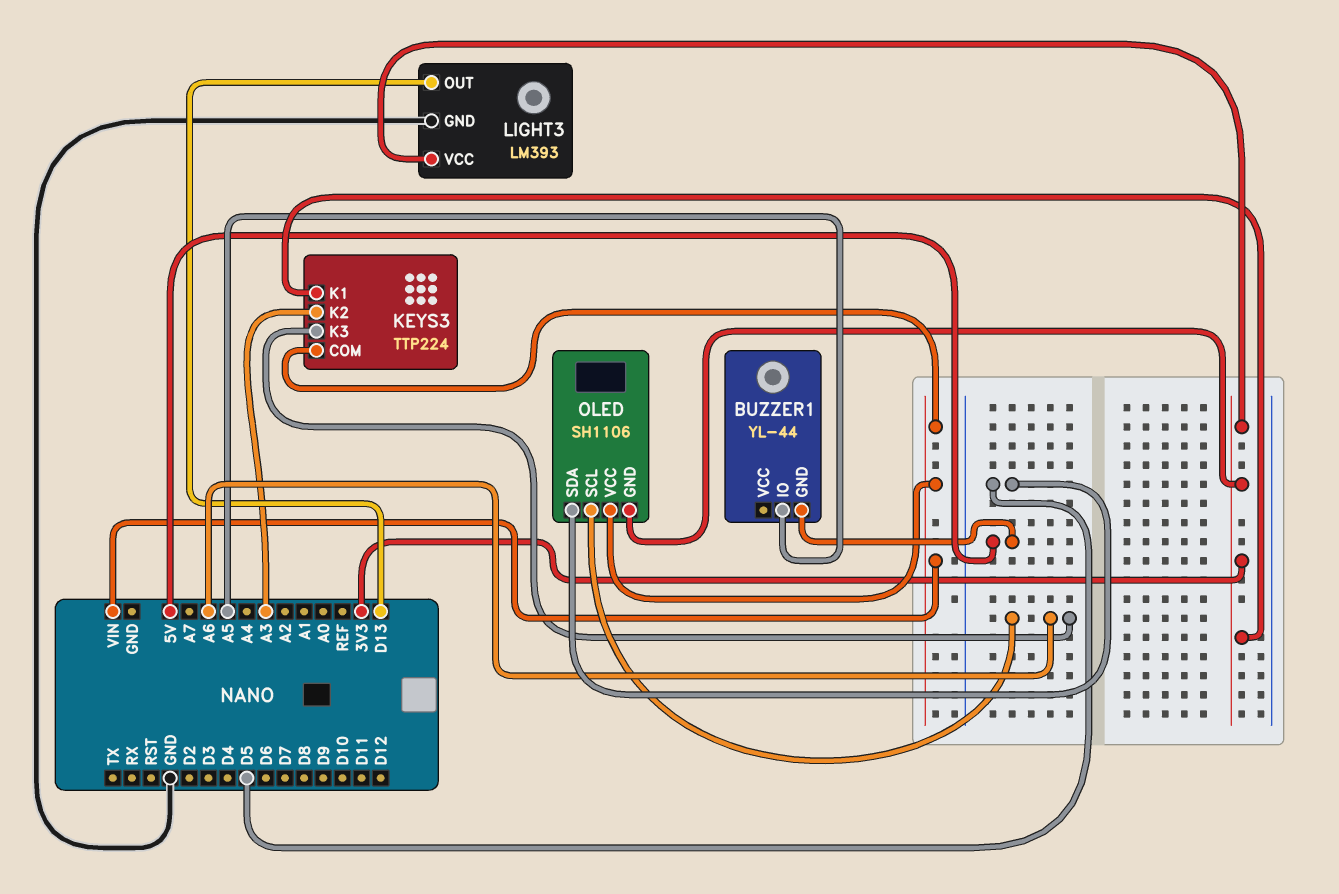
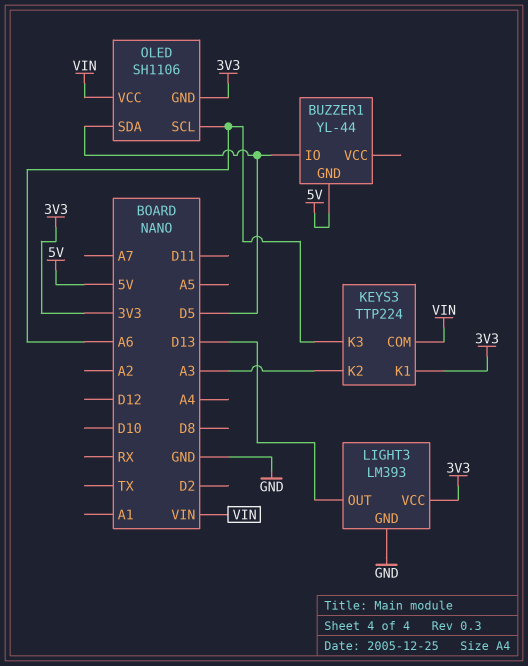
BUZZER1 pin IO: A5 -> D5

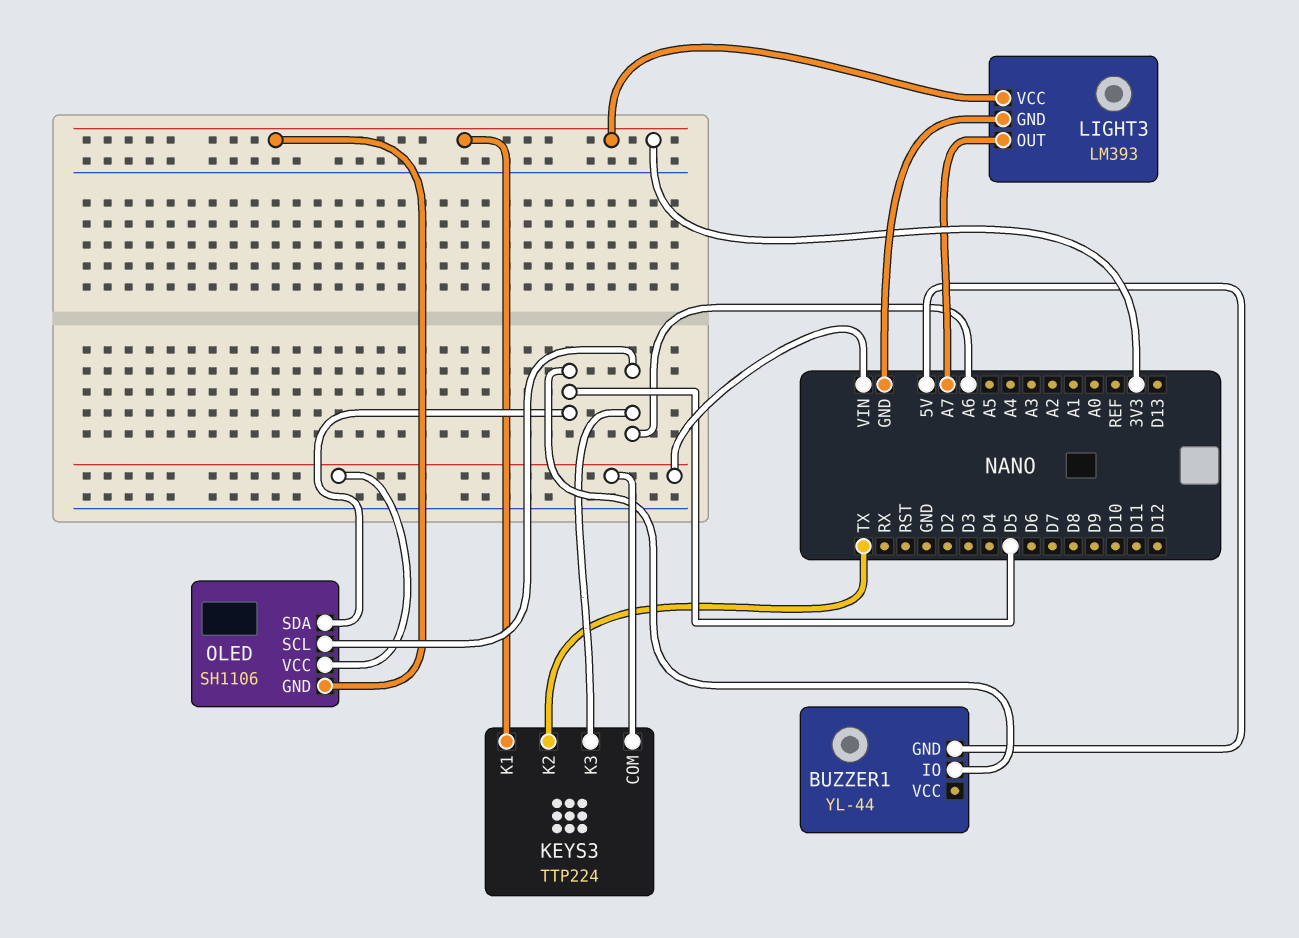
KEYS3 pin K2: A3 -> TX
LIGHT3 pin OUT: D13 -> A7

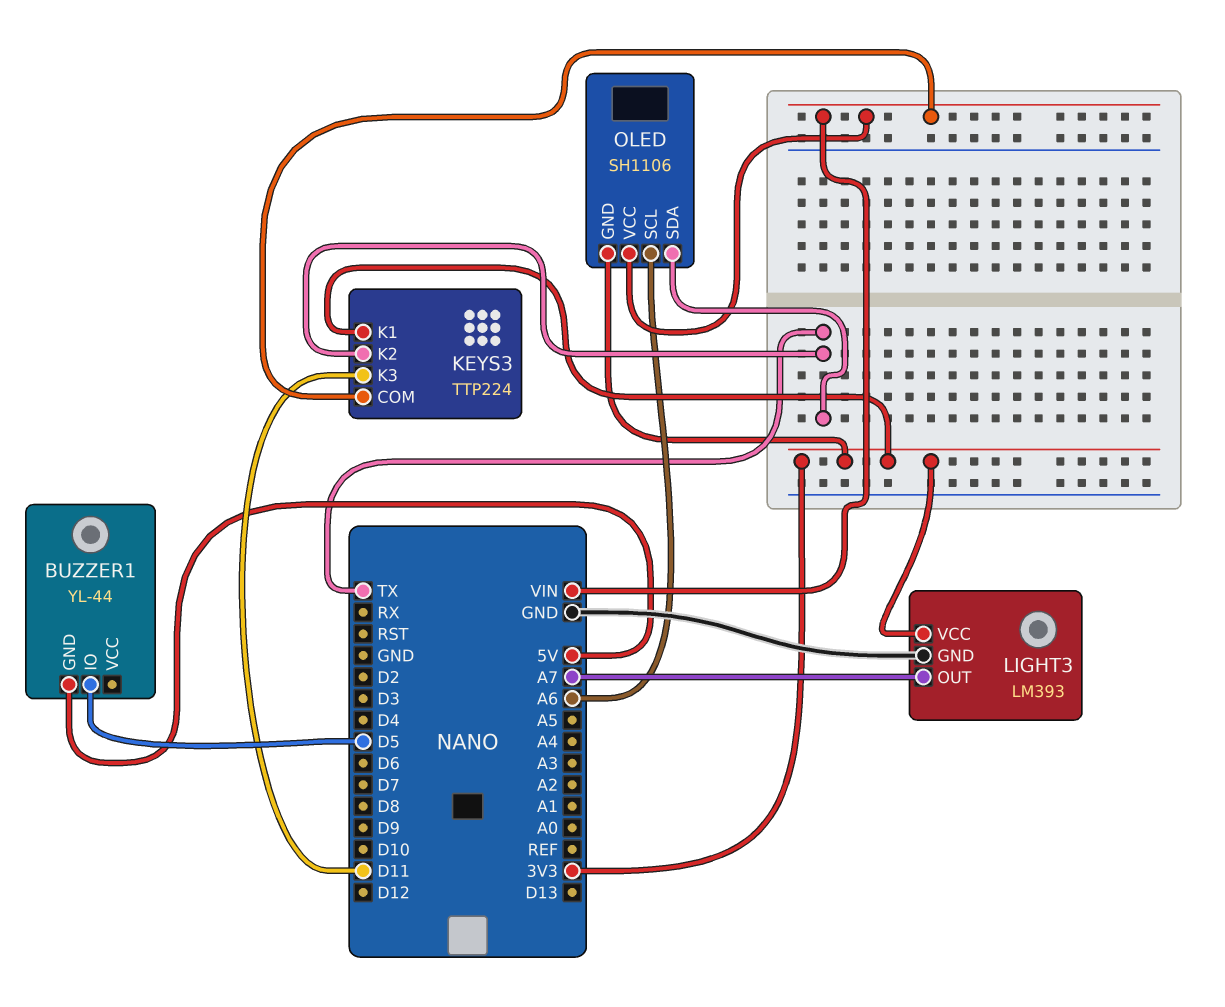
KEYS3 pin K3: A6 -> D11
OLED pin SDA: D5 -> TX

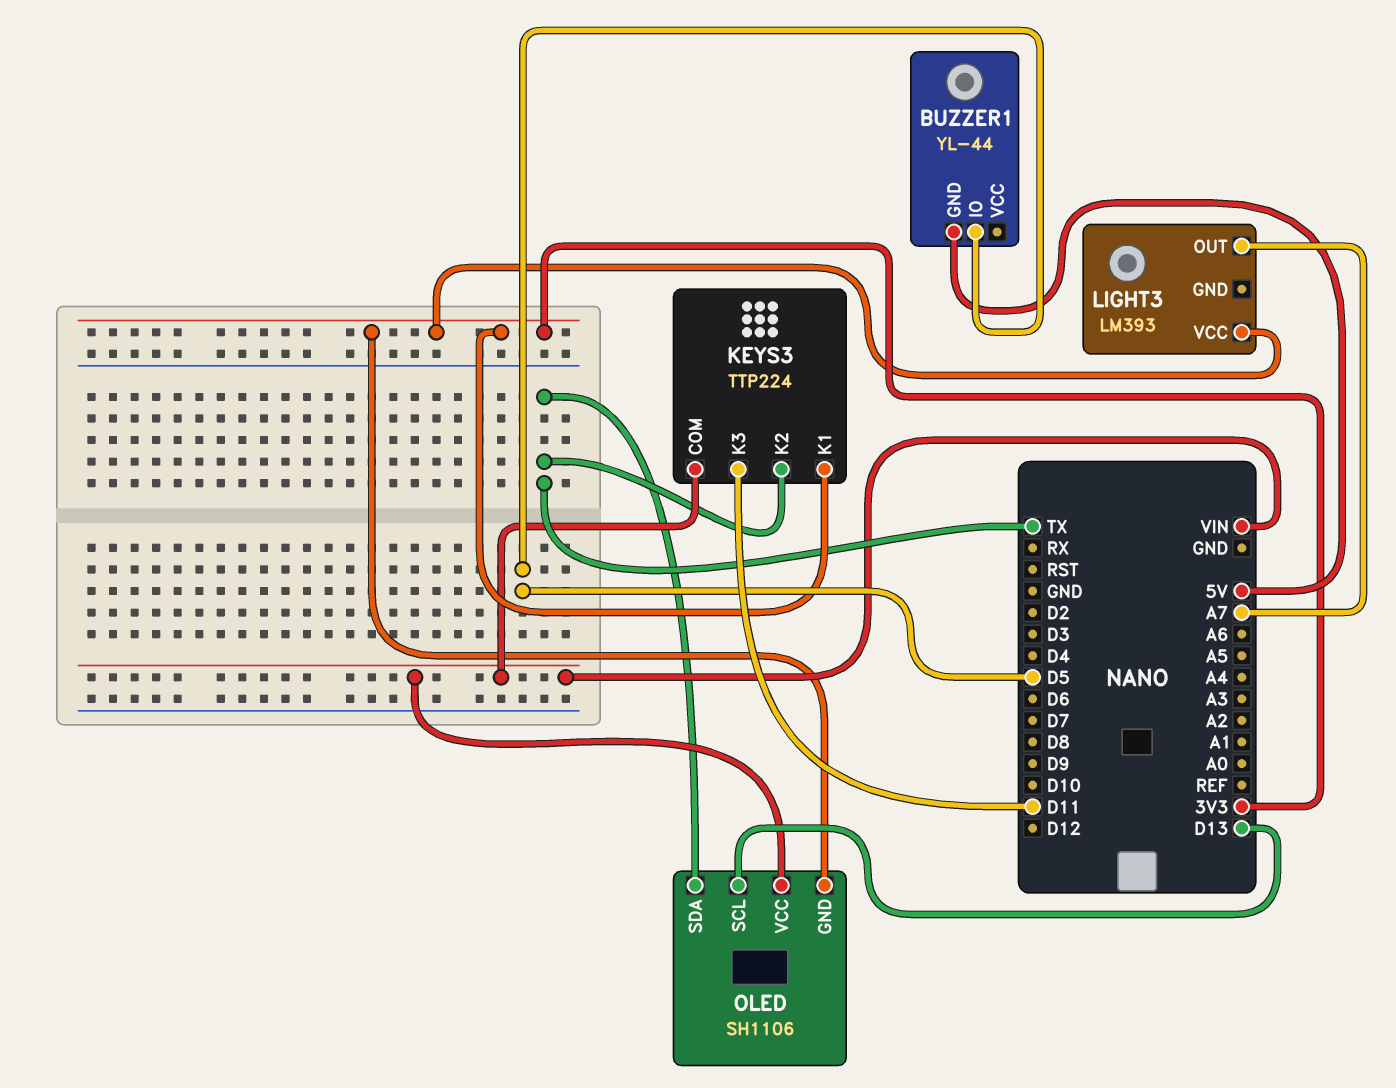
LIGHT3 pin GND: GND -> none
OLED pin SCL: A6 -> D13

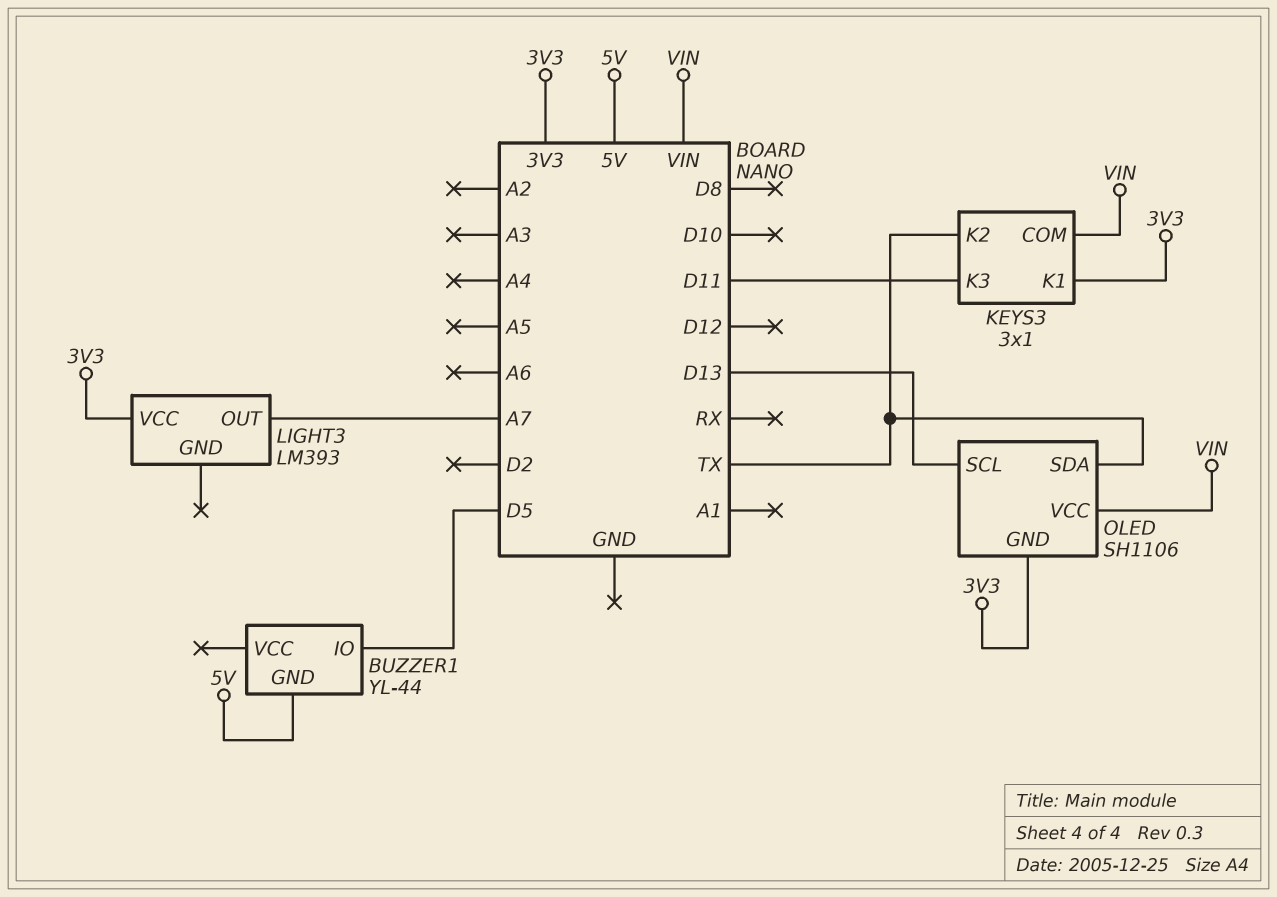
KEYS3: TTP224 -> 3x1

